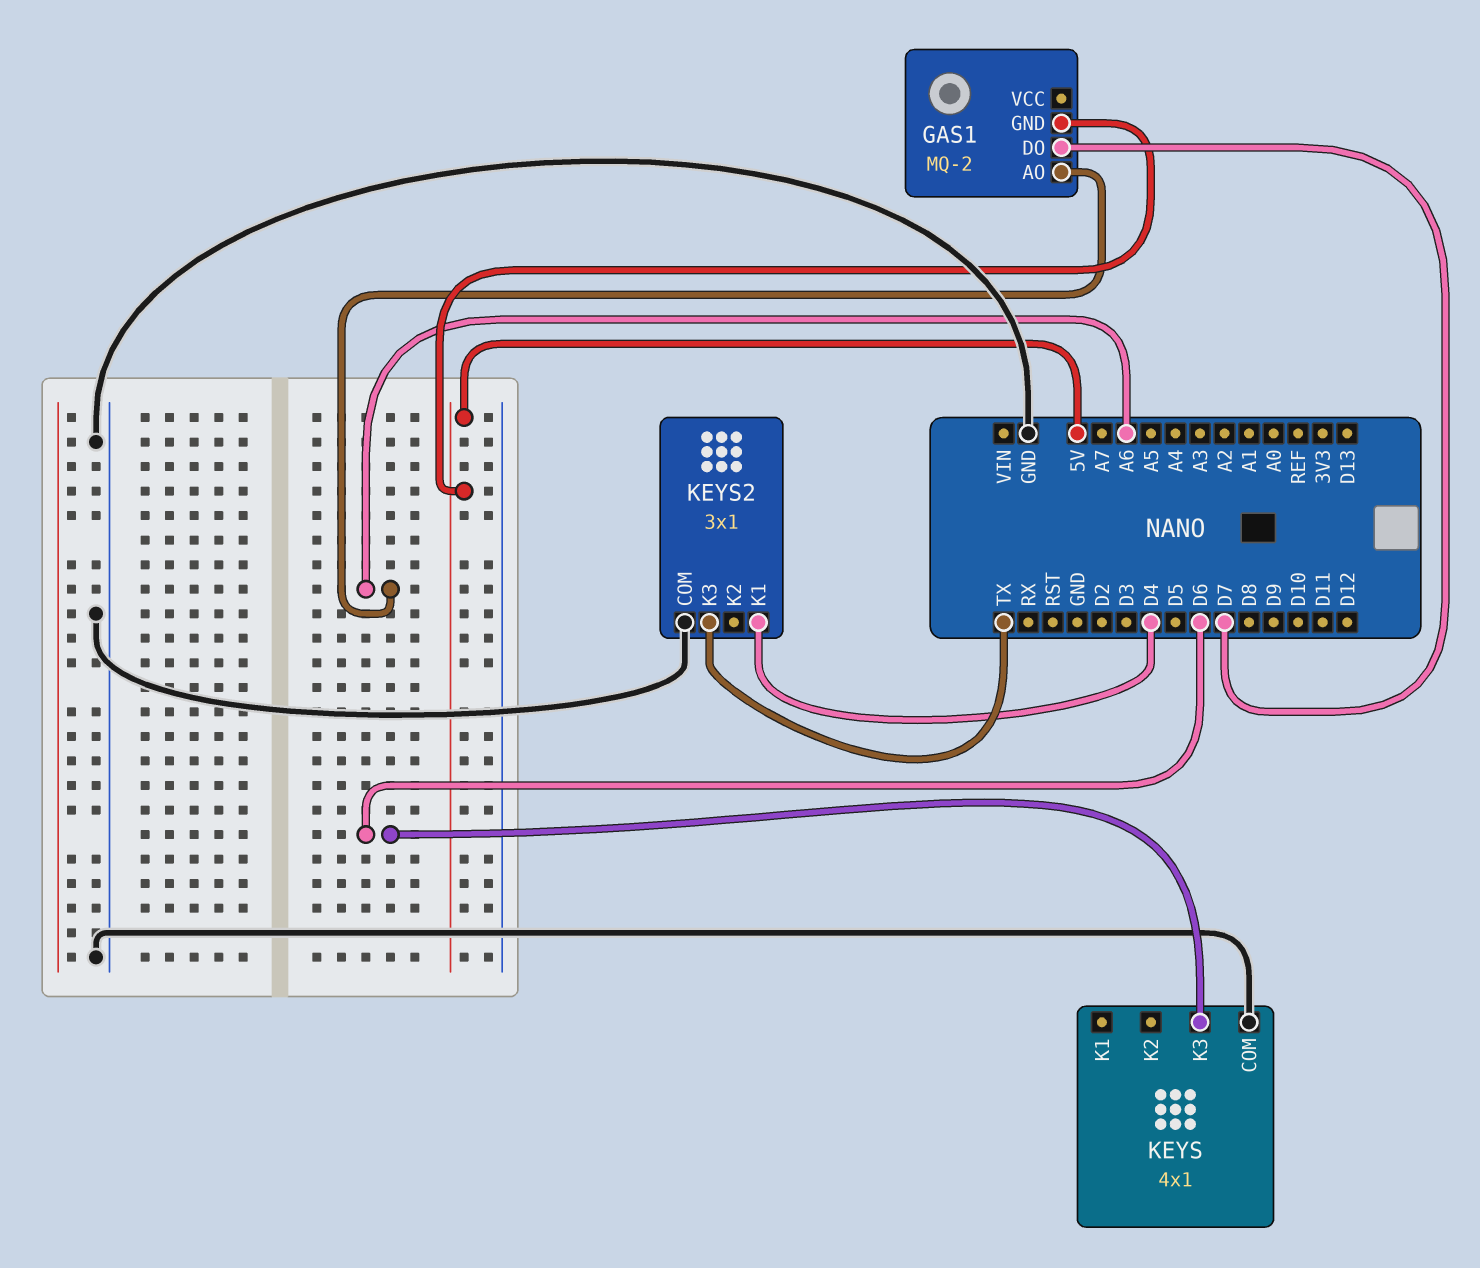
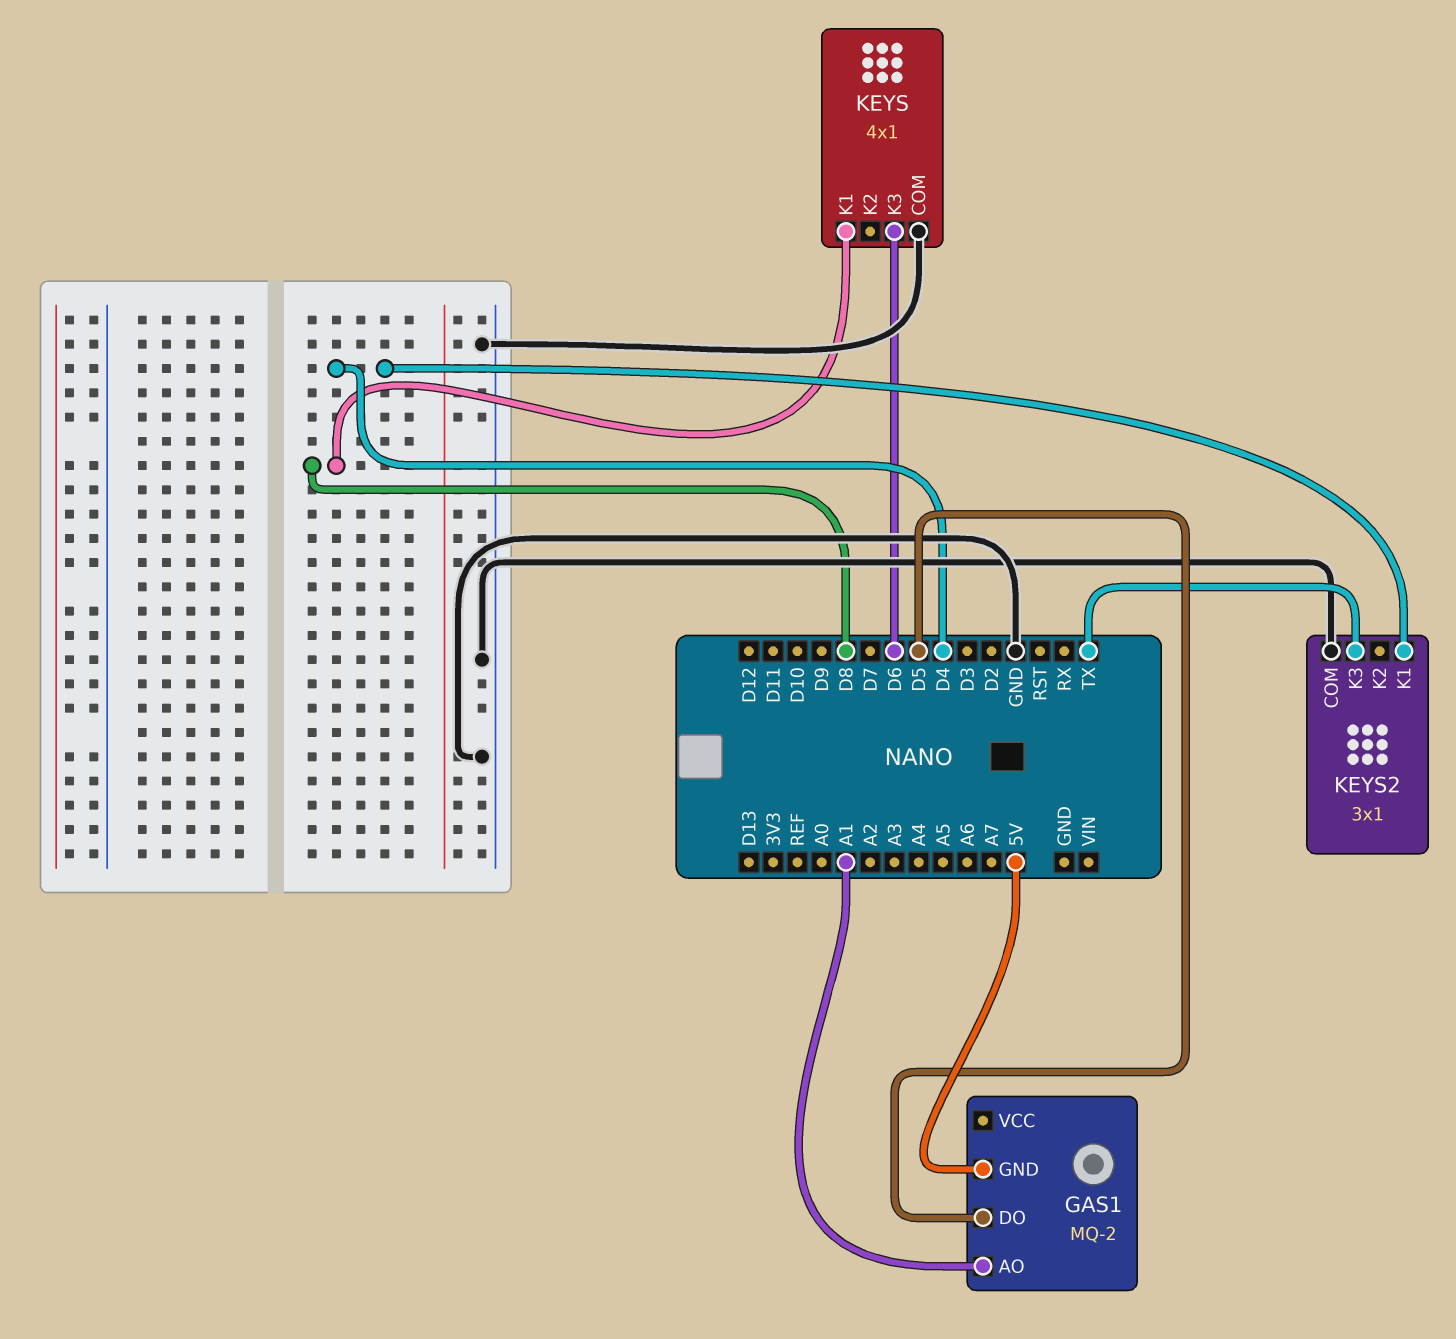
GAS1 pin AO: A6 -> A1
GAS1 pin DO: D7 -> D5
KEYS pin K1: none -> D8

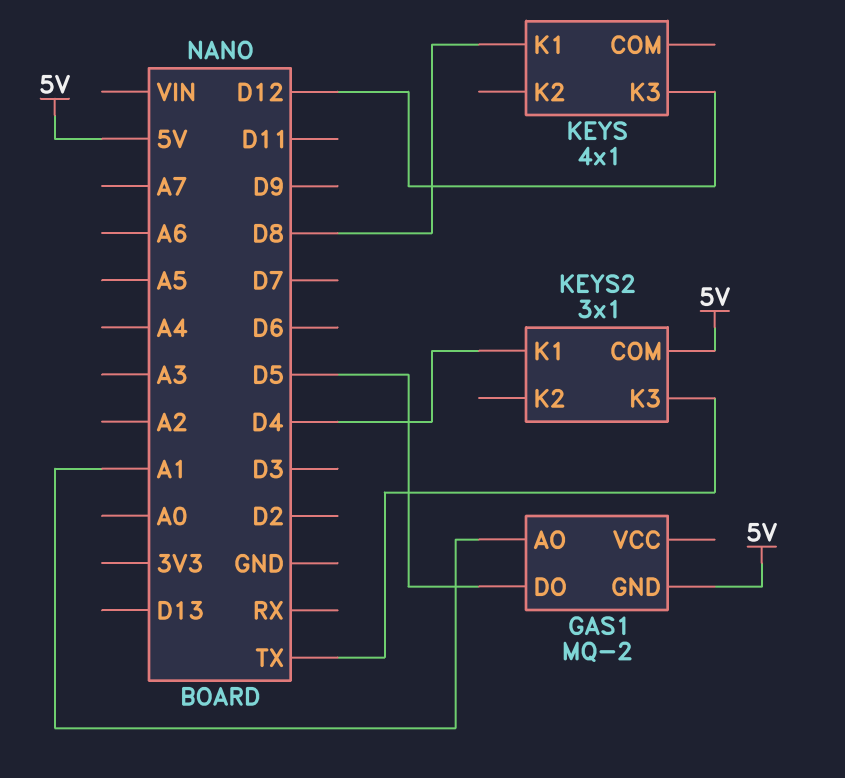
KEYS pin COM: GND -> none
KEYS pin K3: D6 -> D12
KEYS2 pin COM: GND -> 5V

